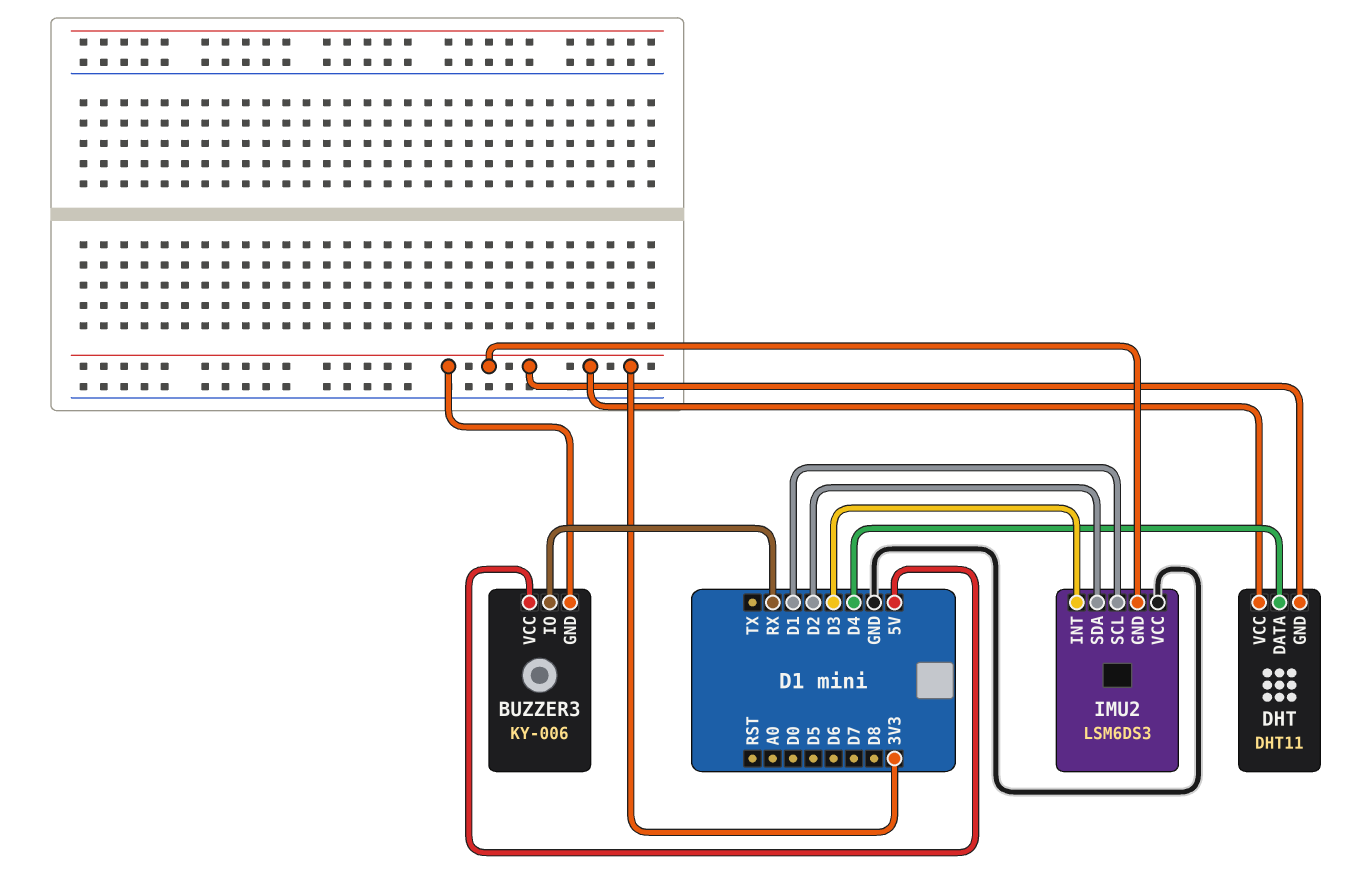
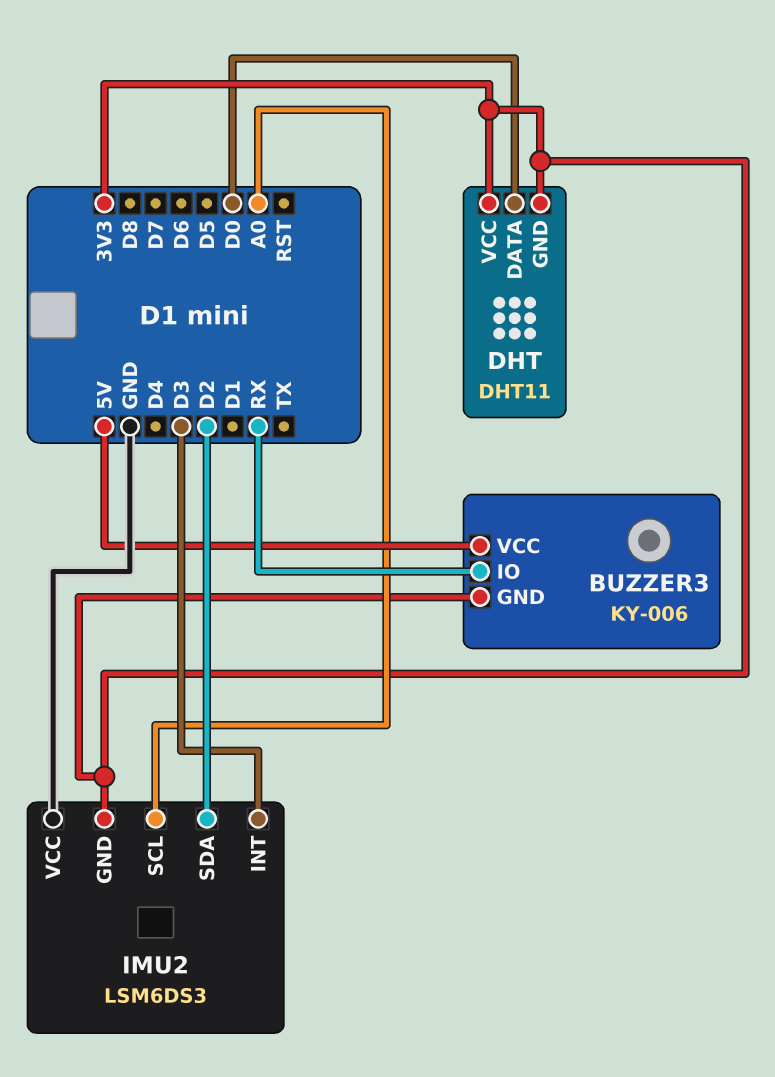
DHT pin DATA: D4 -> D0
IMU2 pin SCL: D1 -> A0

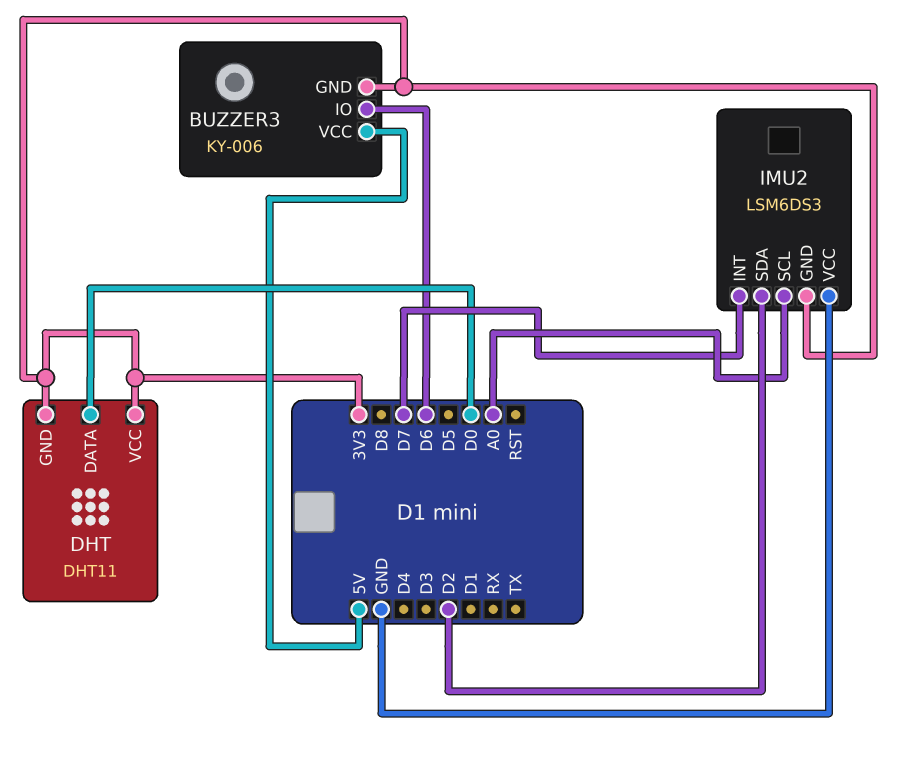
BUZZER3 pin IO: RX -> D6
IMU2 pin INT: D3 -> D7

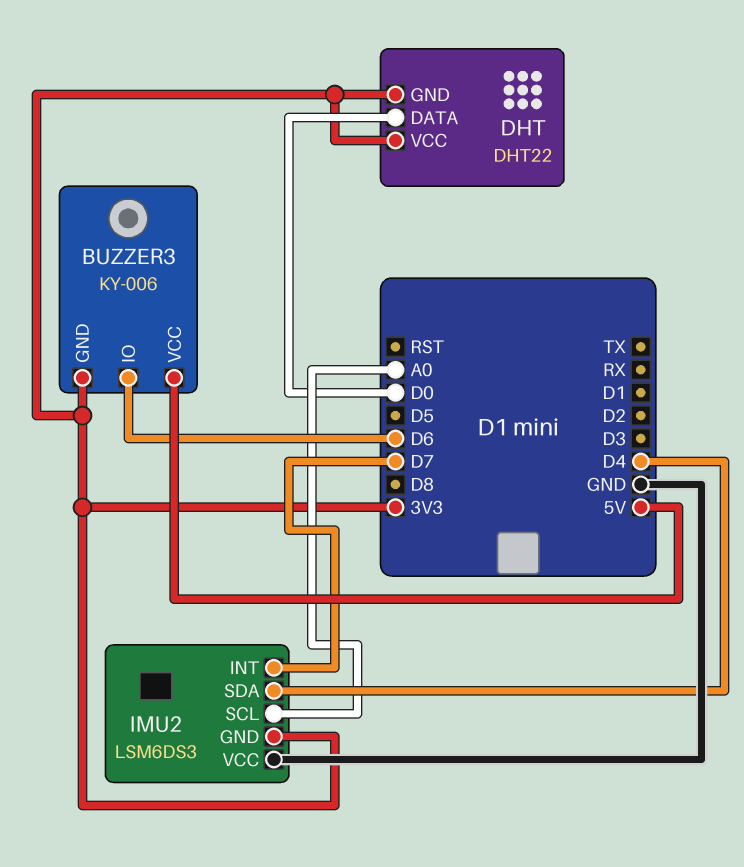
DHT: DHT11 -> DHT22
IMU2 pin SDA: D2 -> D4

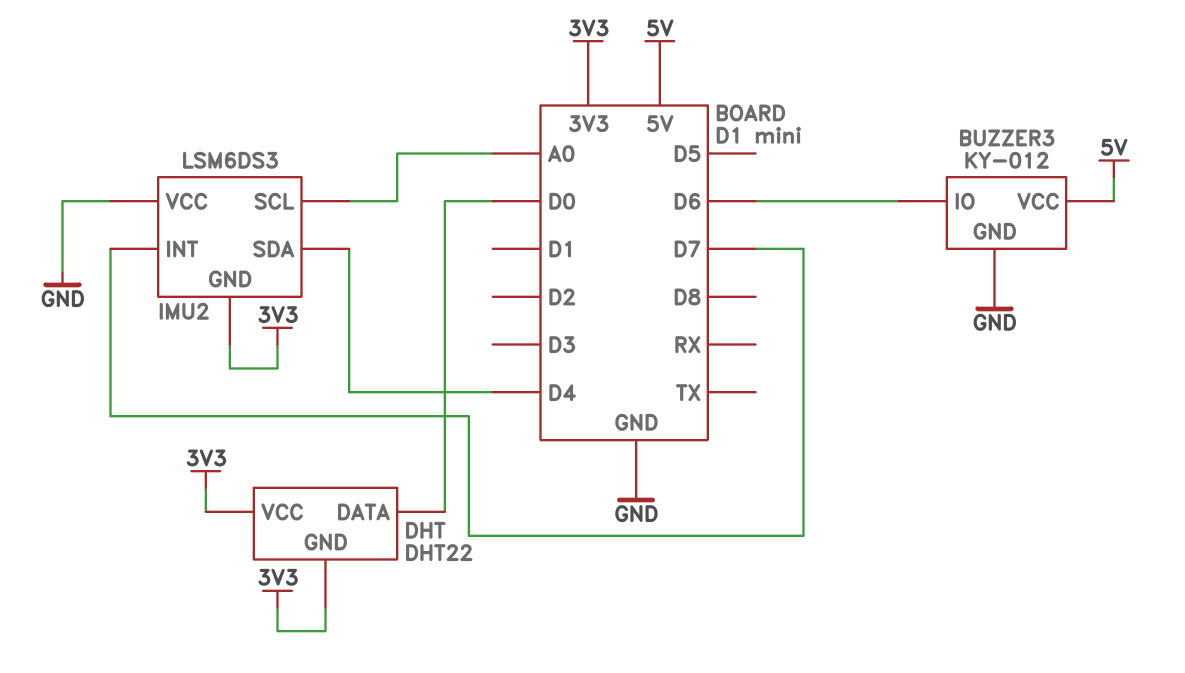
BUZZER3: KY-006 -> KY-012
BUZZER3 pin GND: 3V3 -> GND

